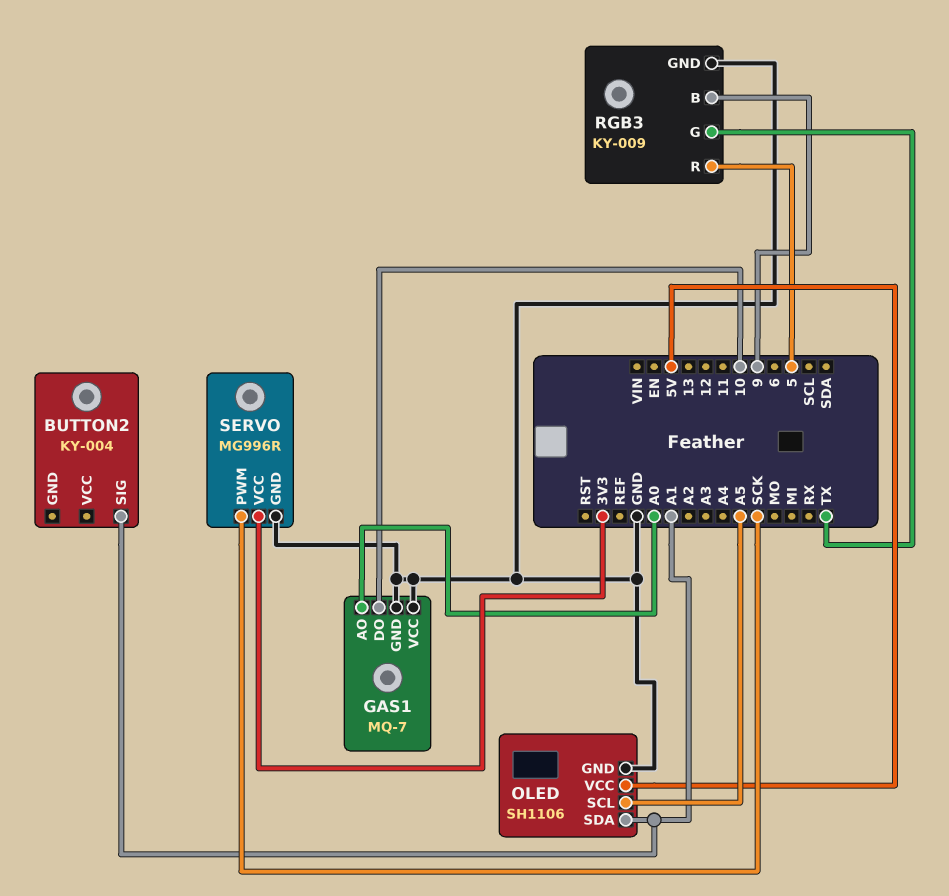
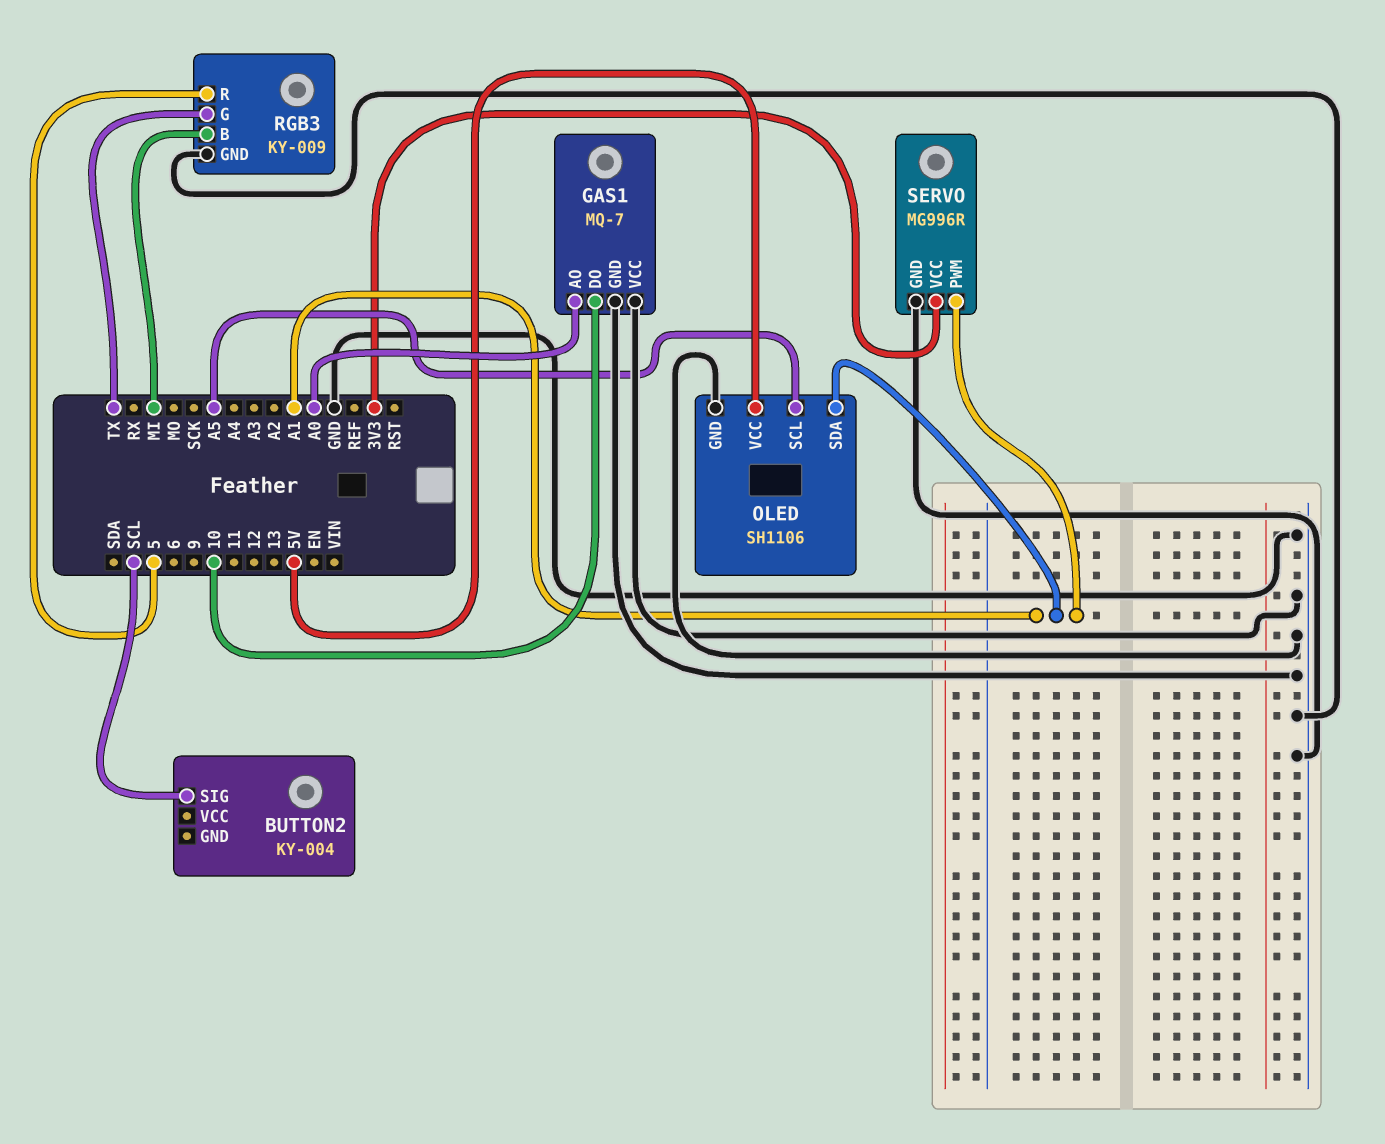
BUTTON2 pin SIG: A1 -> SCL
RGB3 pin B: 9 -> MI
SERVO pin PWM: SCK -> A1

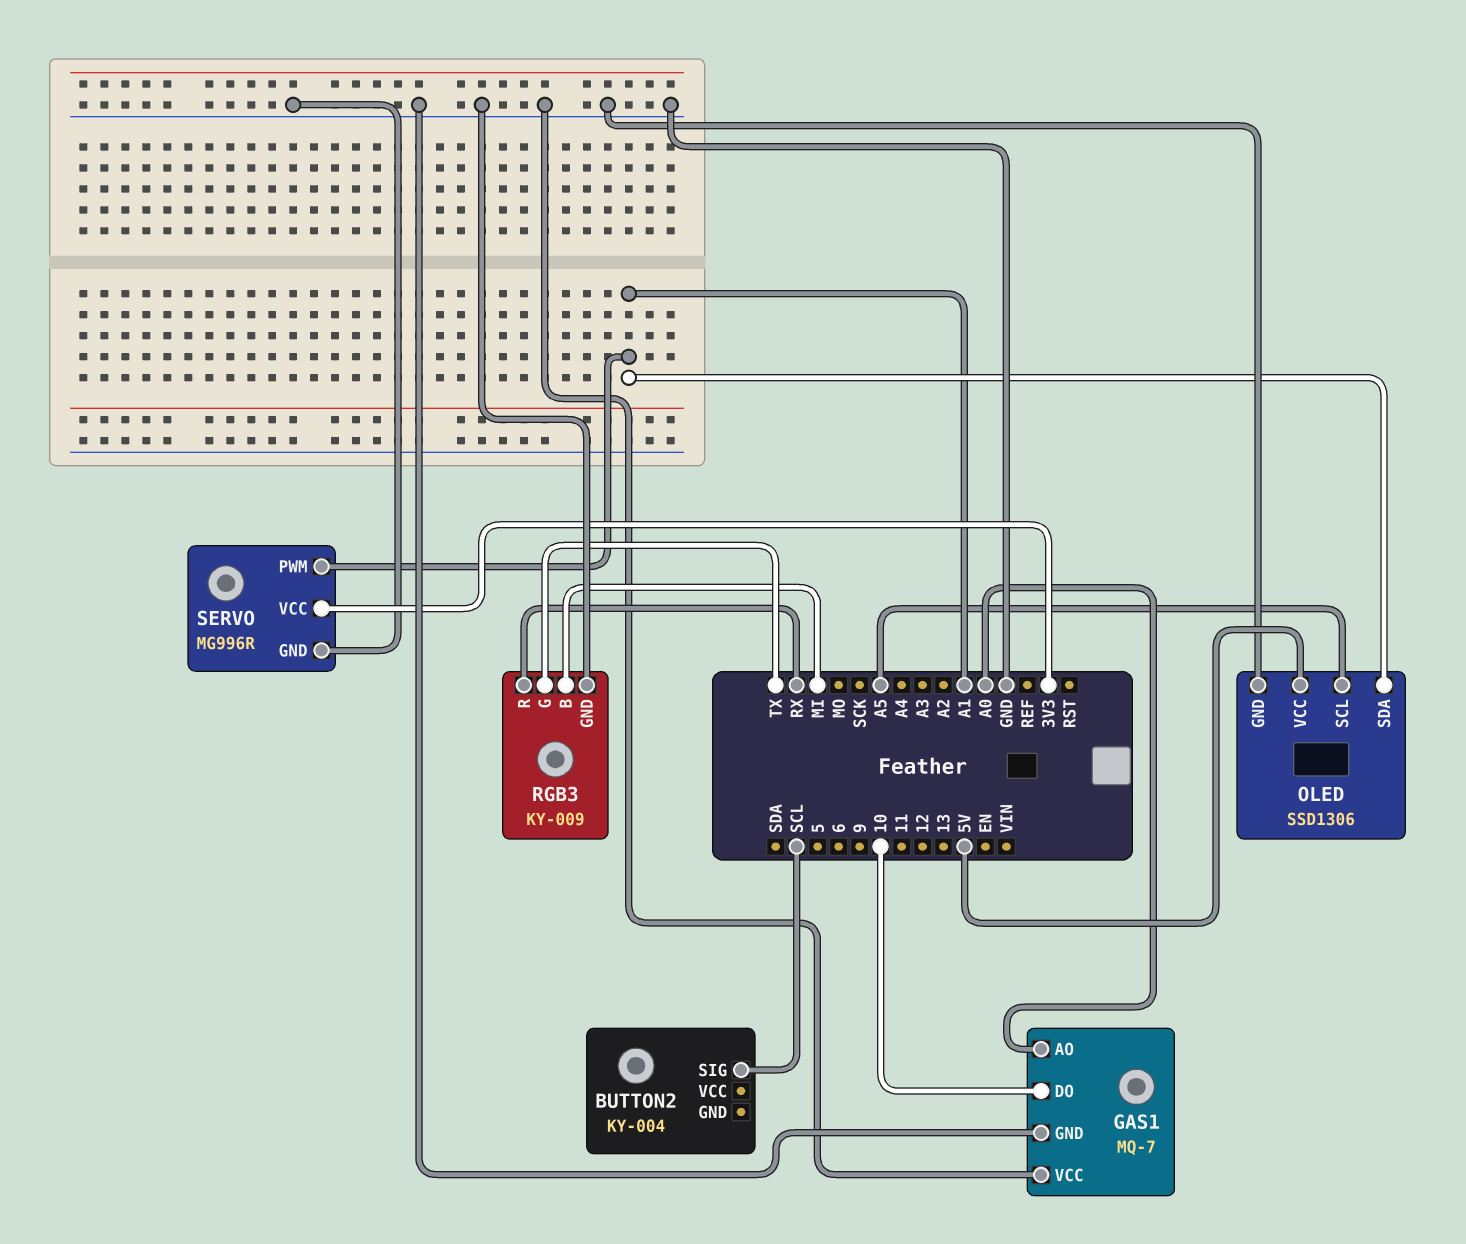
OLED: SH1106 -> SSD1306
RGB3 pin R: 5 -> RX

